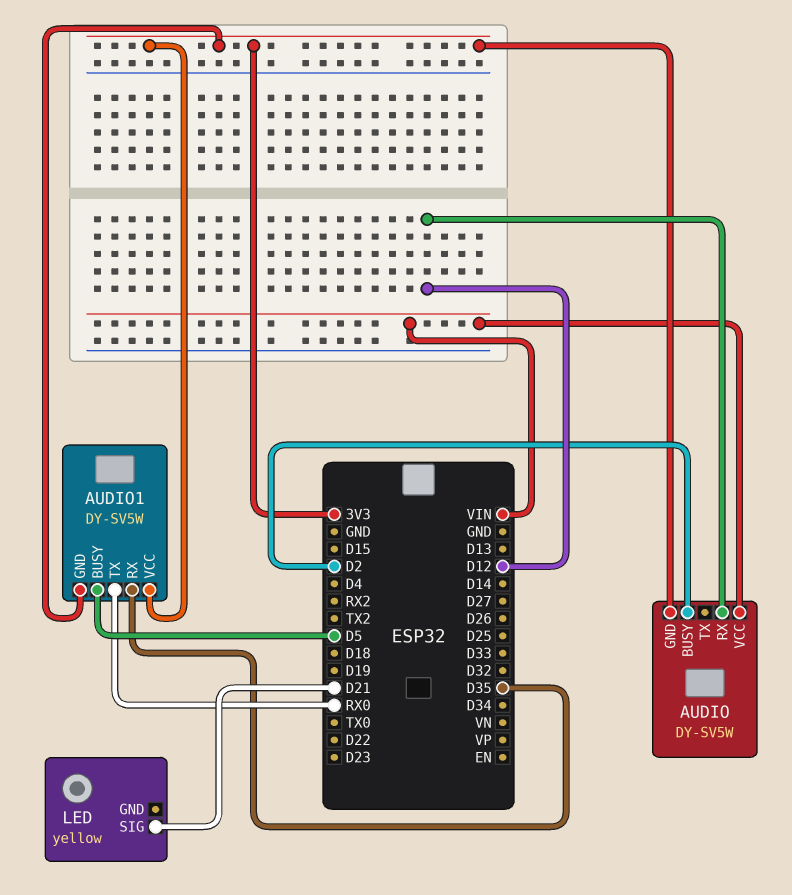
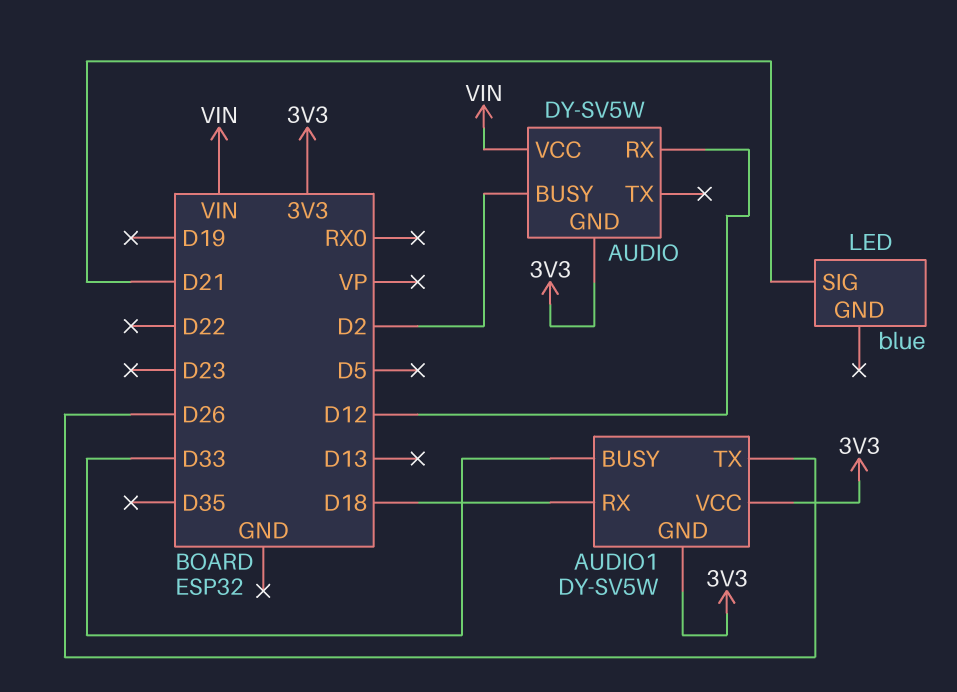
AUDIO1 pin BUSY: D5 -> D33
AUDIO1 pin RX: D35 -> D18
AUDIO1 pin TX: RX0 -> D26
LED: yellow -> blue

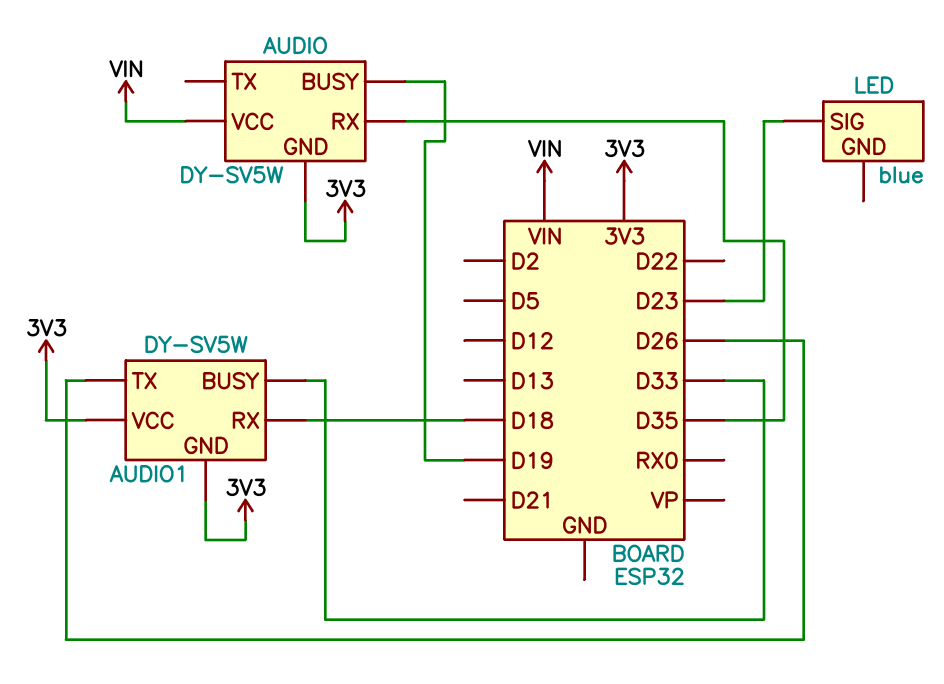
AUDIO pin BUSY: D2 -> D19
AUDIO pin RX: D12 -> D35
LED pin SIG: D21 -> D23

